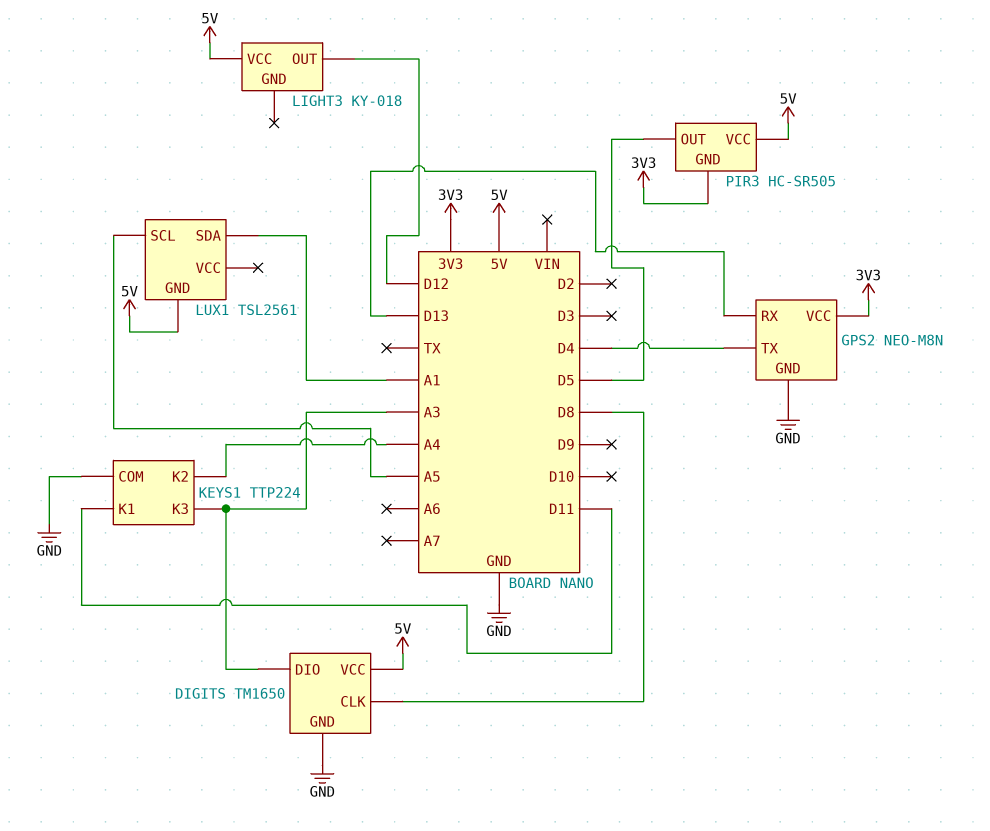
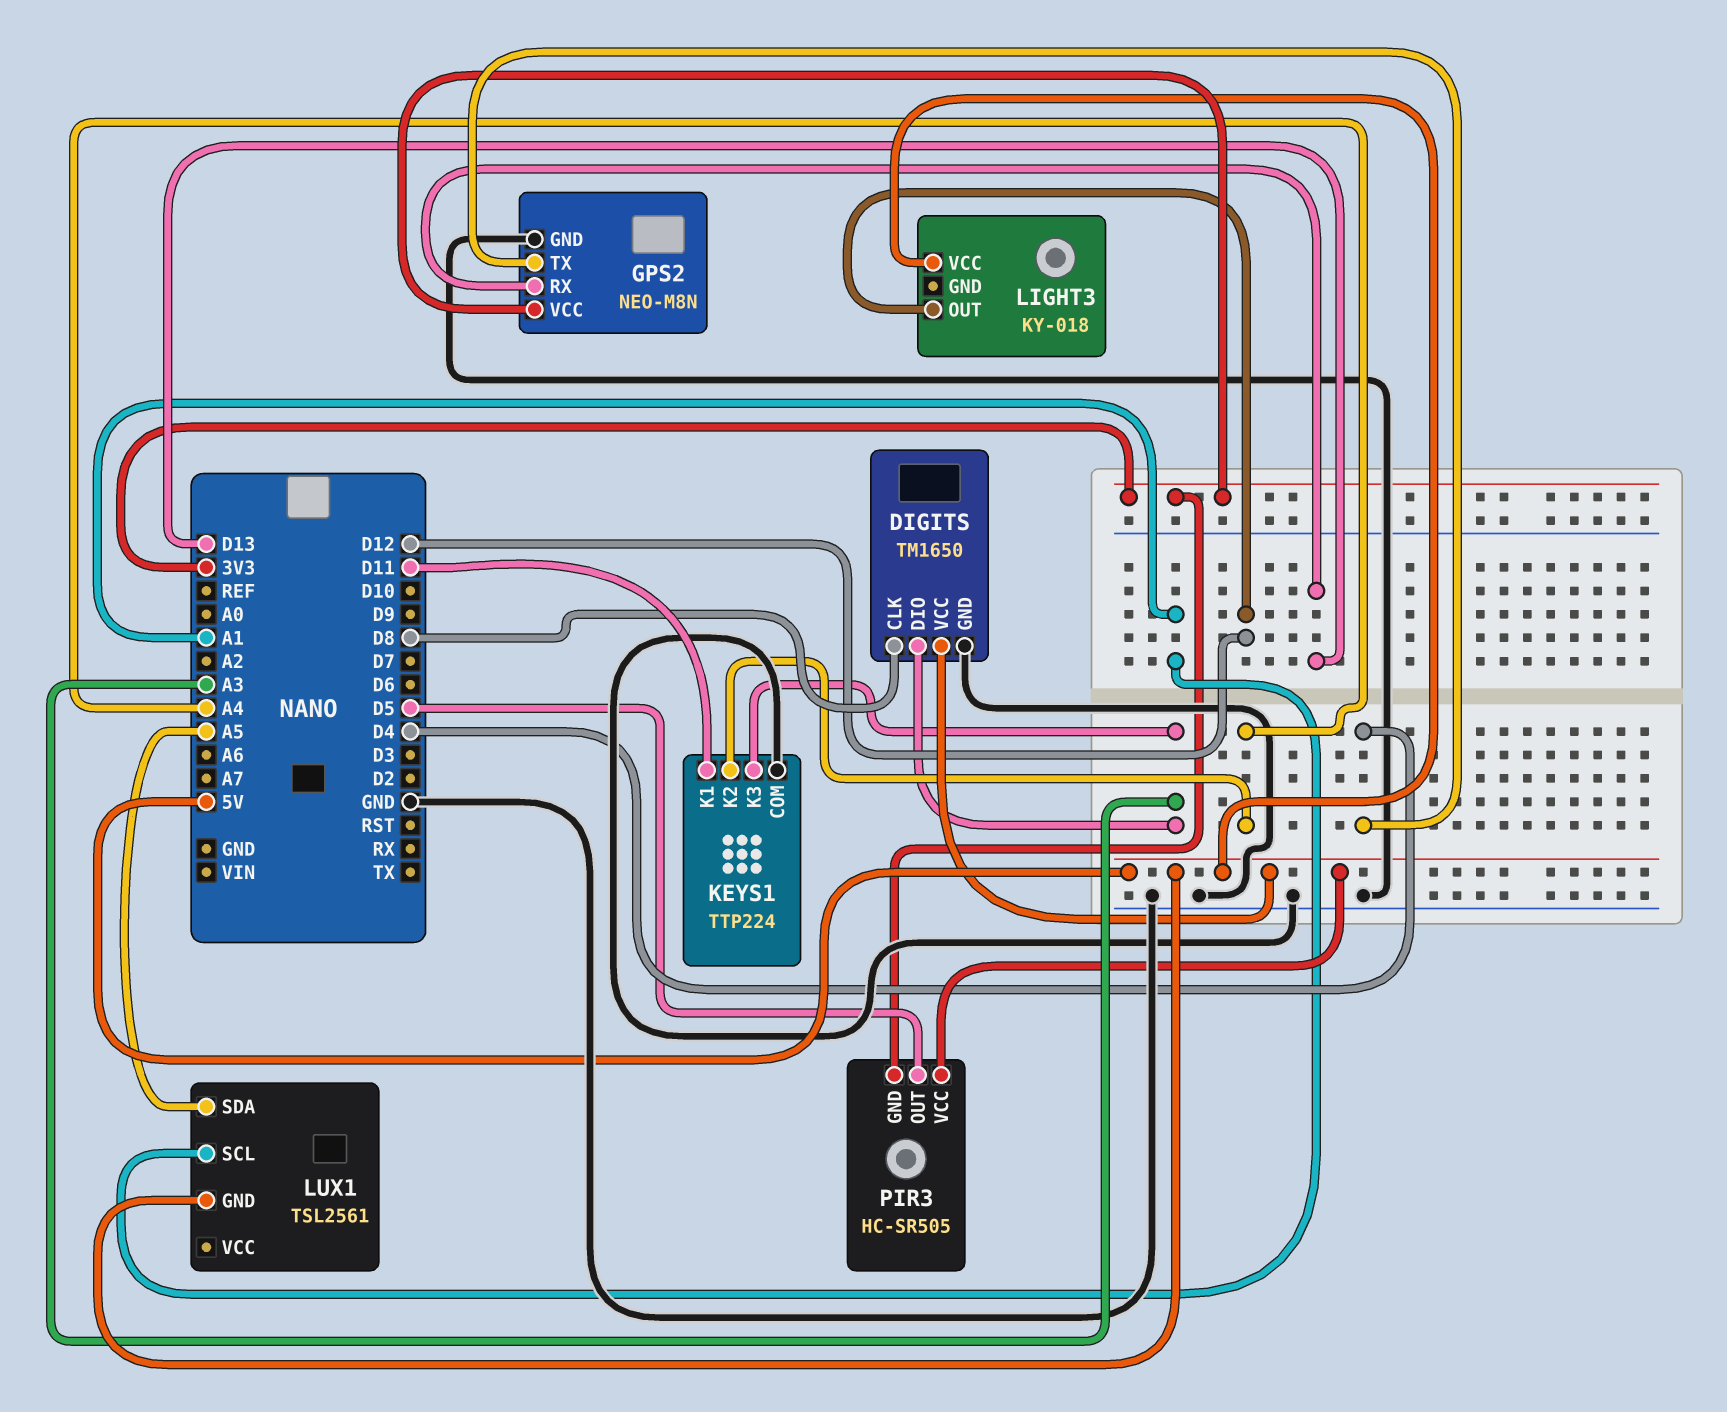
LUX1 pin SCL: A5 -> A1
LUX1 pin SDA: A1 -> A5

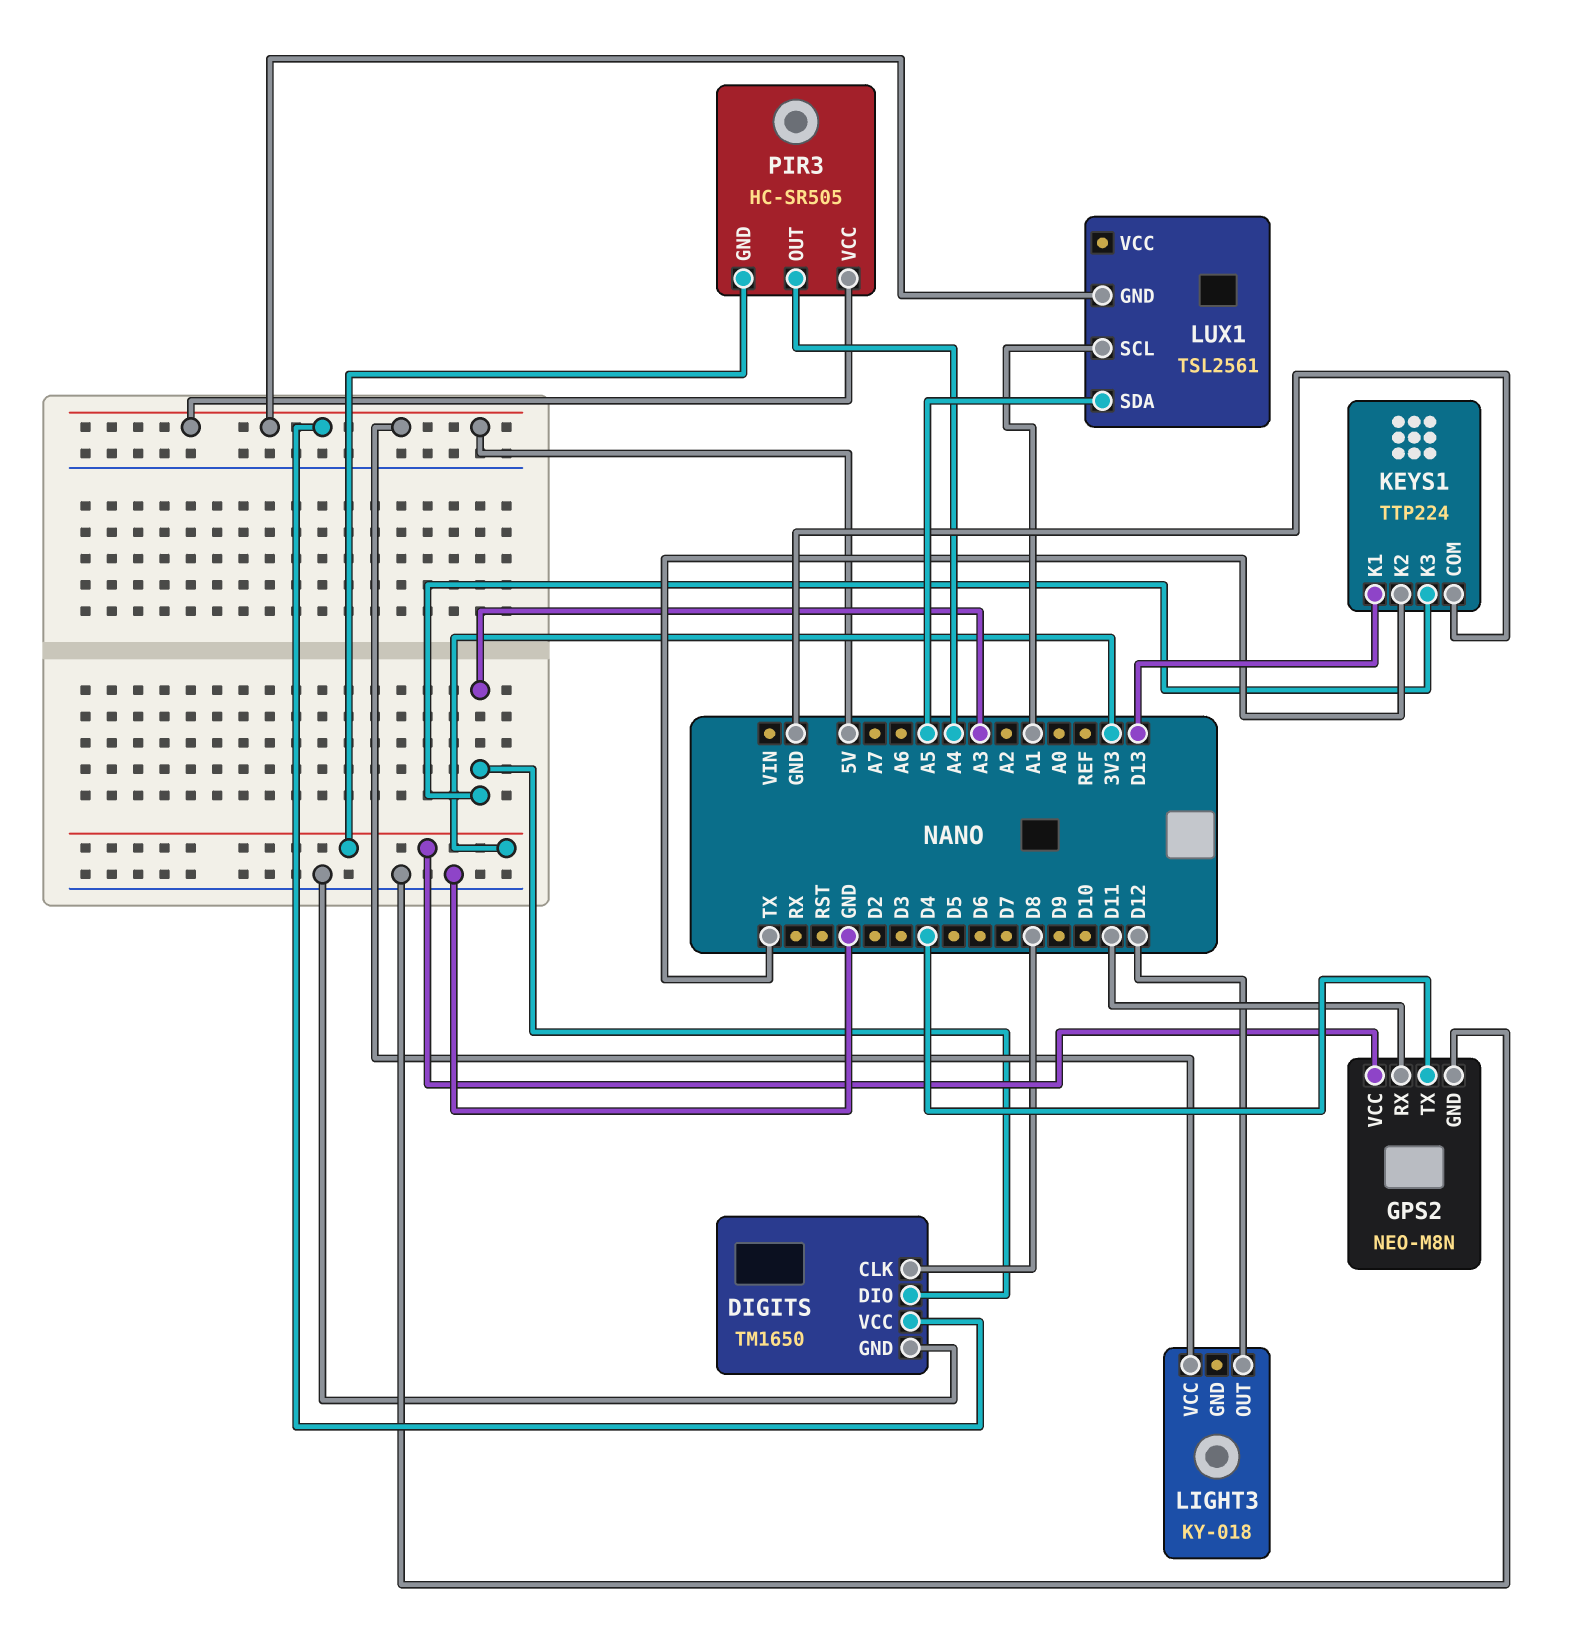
GPS2 pin RX: D13 -> D11
KEYS1 pin K1: D11 -> D13
KEYS1 pin K2: A4 -> TX
PIR3 pin OUT: D5 -> A4

